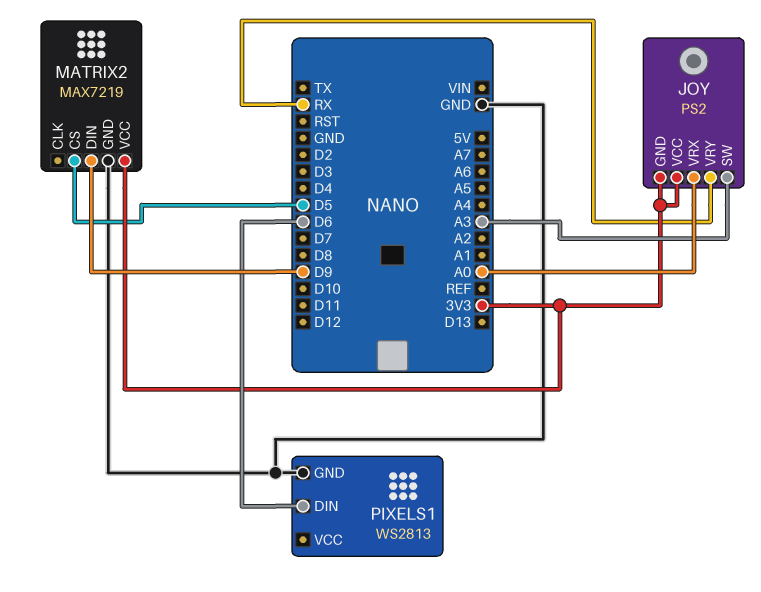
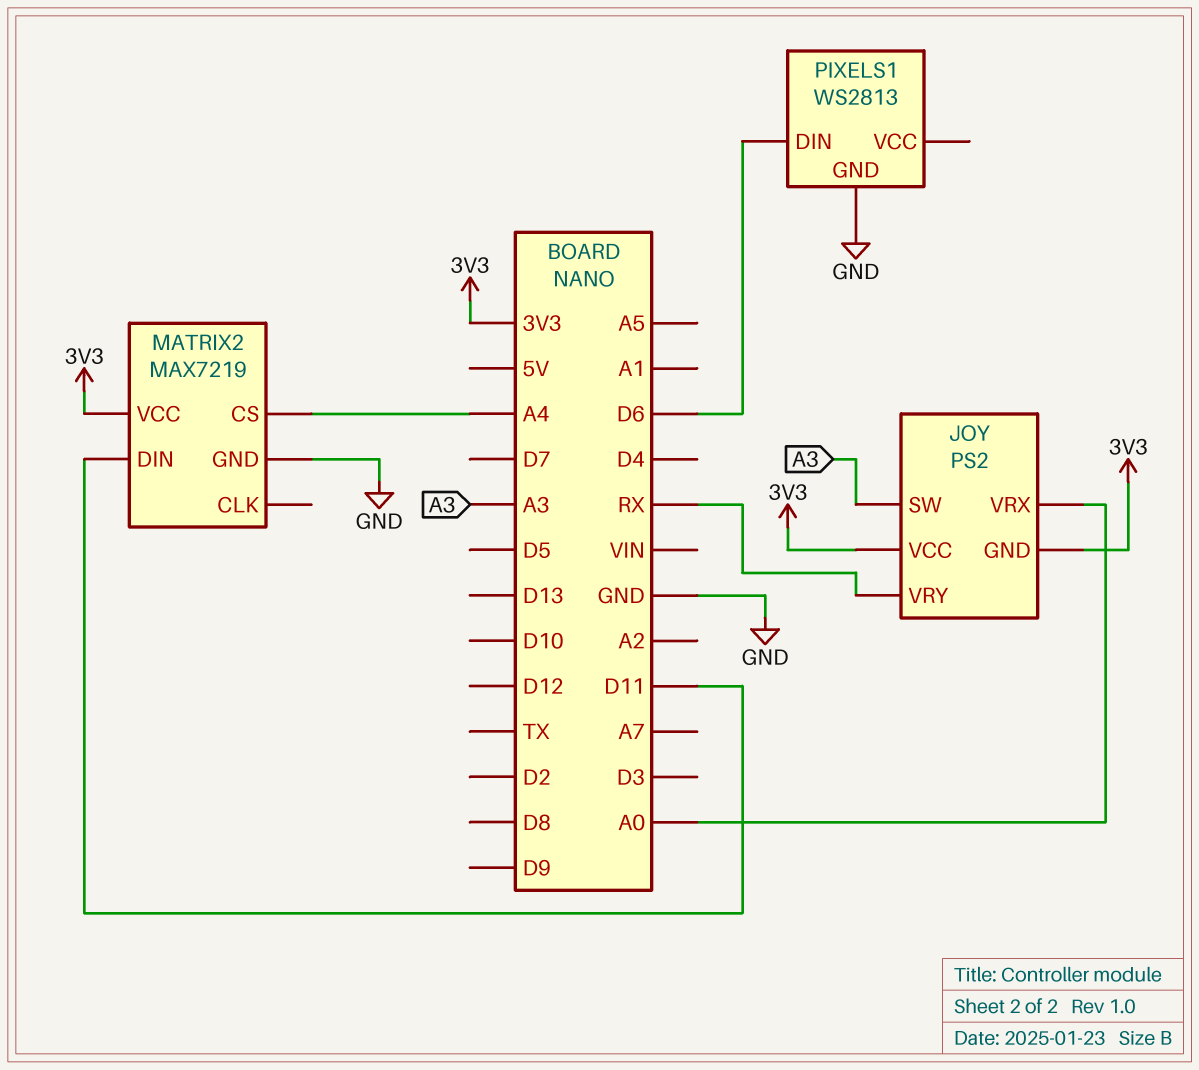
MATRIX2 pin CS: D5 -> A4
MATRIX2 pin DIN: D9 -> D11

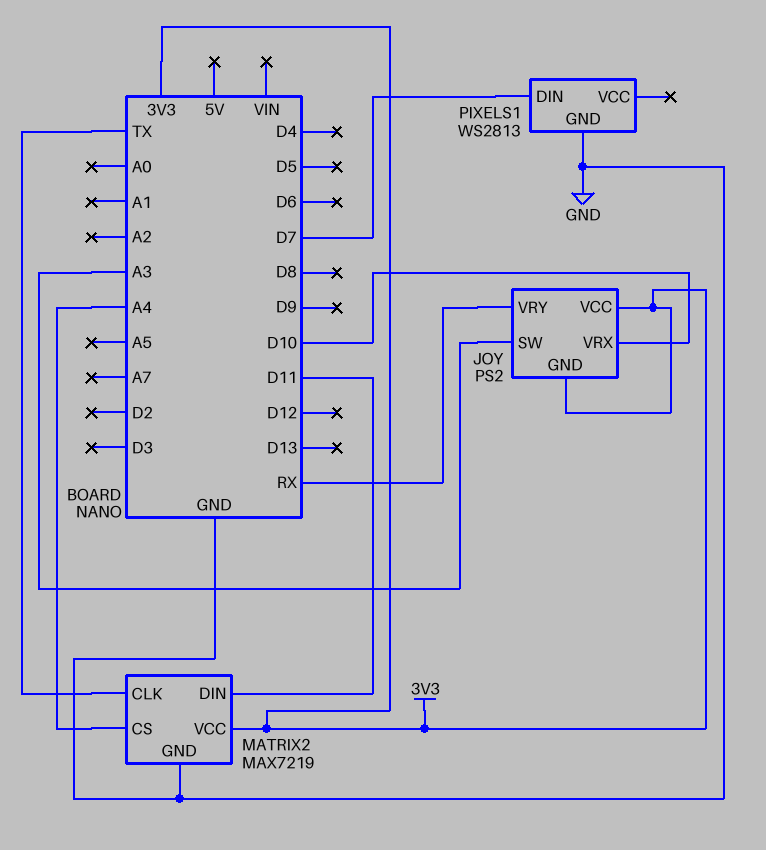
JOY pin VRX: A0 -> D10
MATRIX2 pin CLK: none -> TX
PIXELS1 pin DIN: D6 -> D7

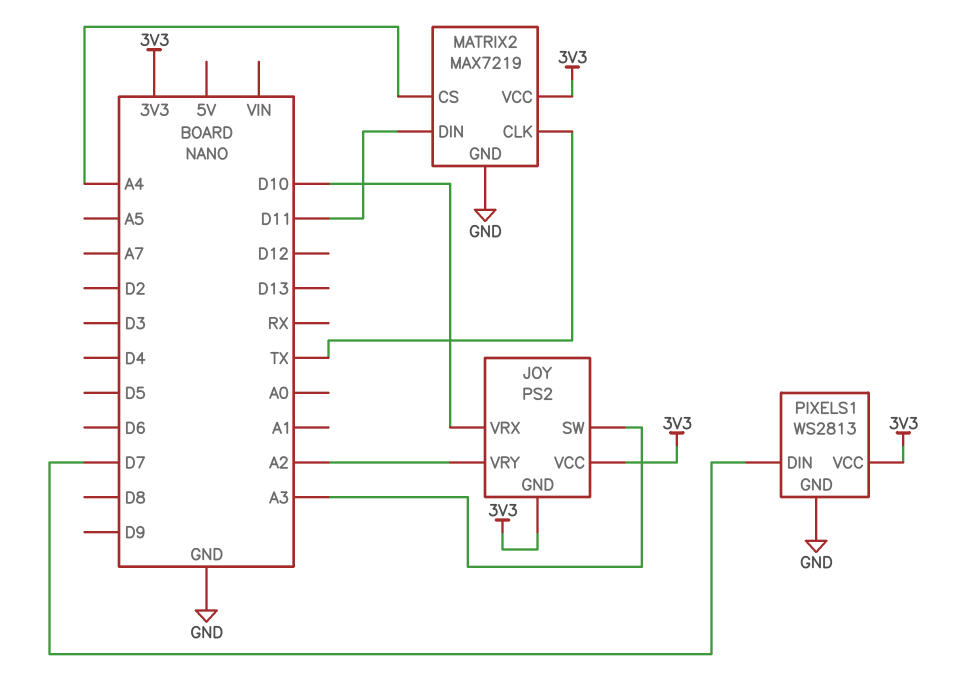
JOY pin VRY: RX -> A2
PIXELS1 pin VCC: none -> 3V3

